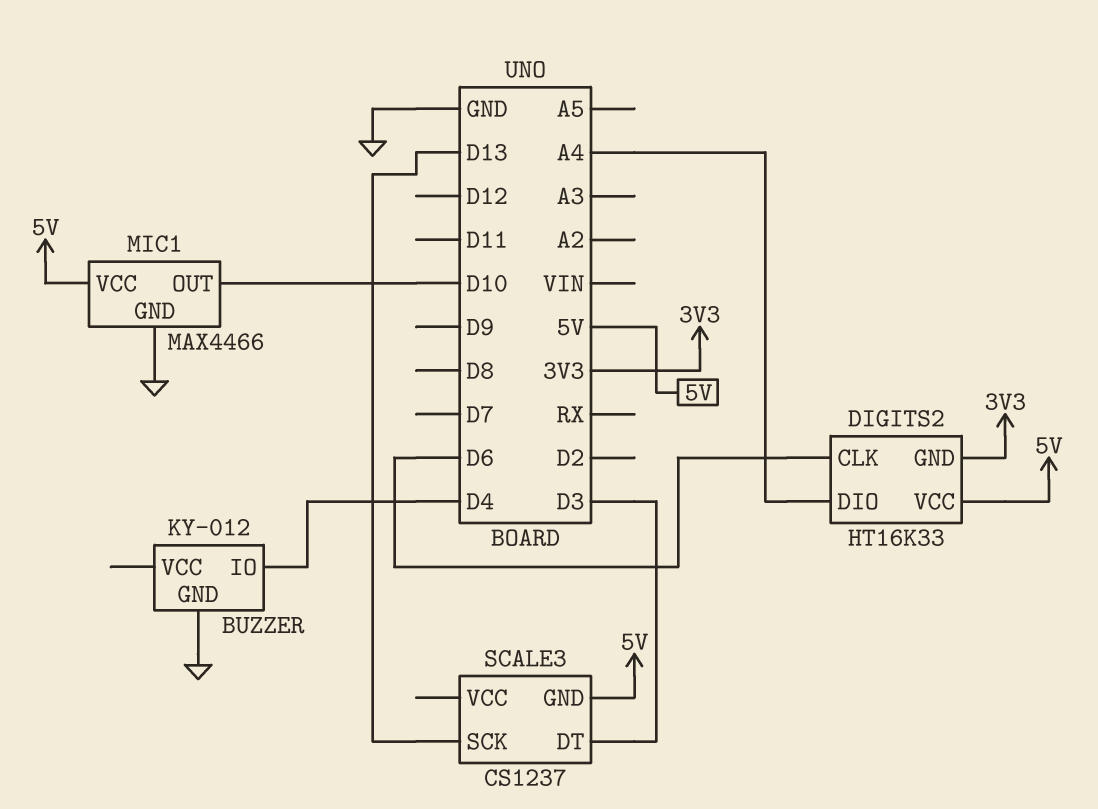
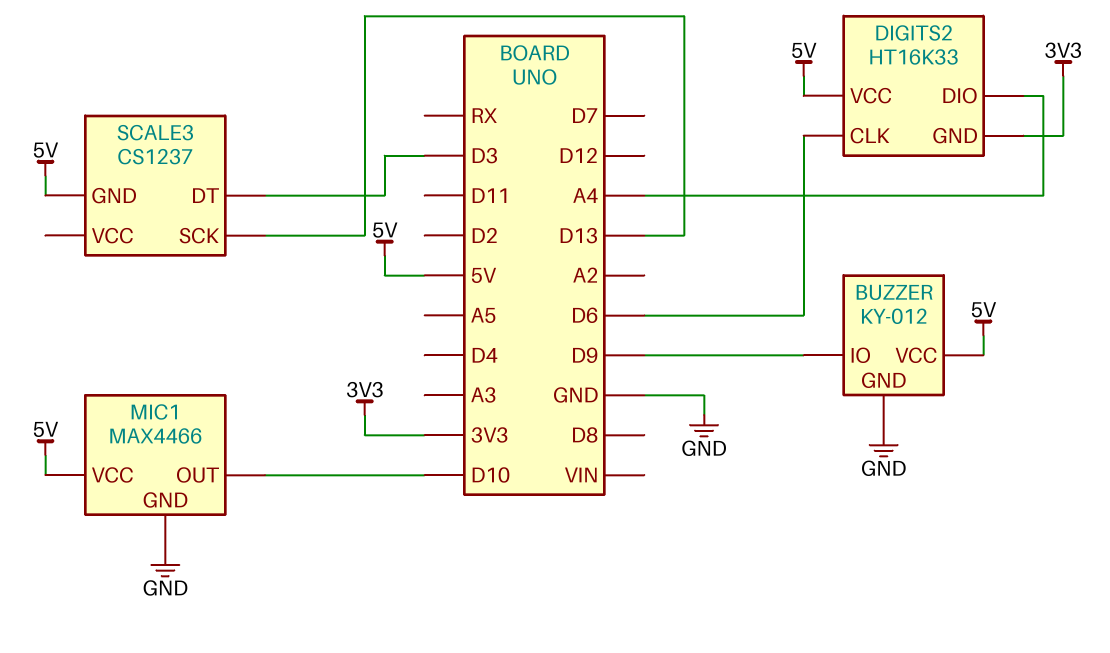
BUZZER pin IO: D4 -> D9
BUZZER pin VCC: none -> 5V

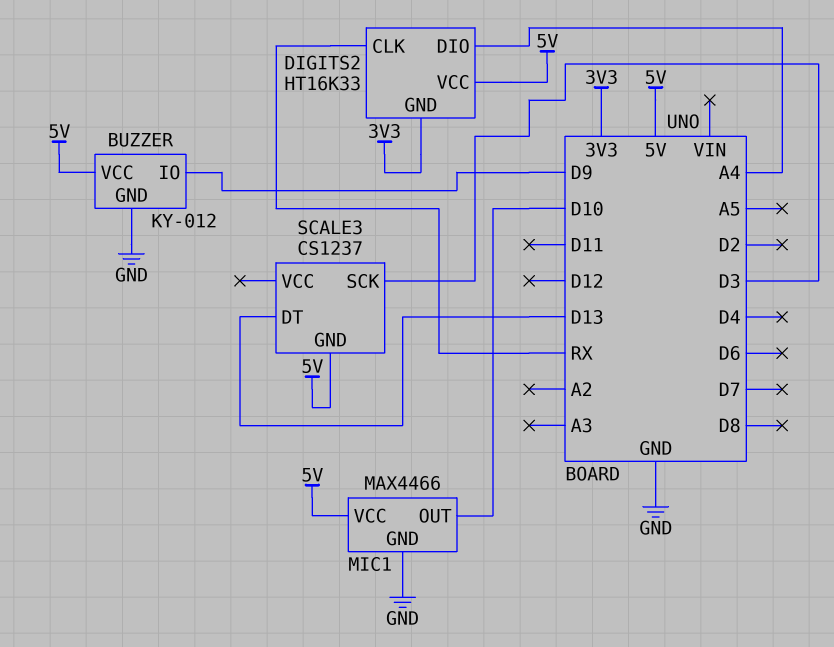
DIGITS2 pin CLK: D6 -> RX
SCALE3 pin DT: D3 -> D13
SCALE3 pin SCK: D13 -> D3

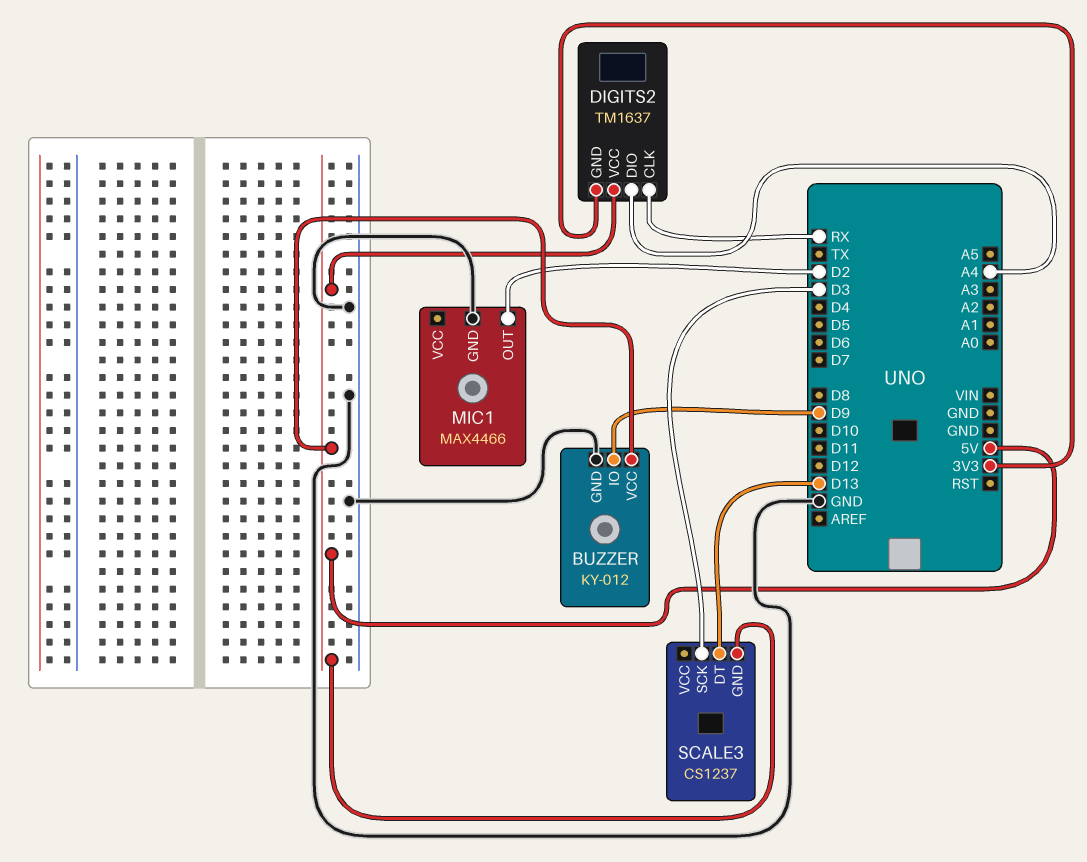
DIGITS2: HT16K33 -> TM1637
MIC1 pin OUT: D10 -> D2
MIC1 pin VCC: 5V -> none

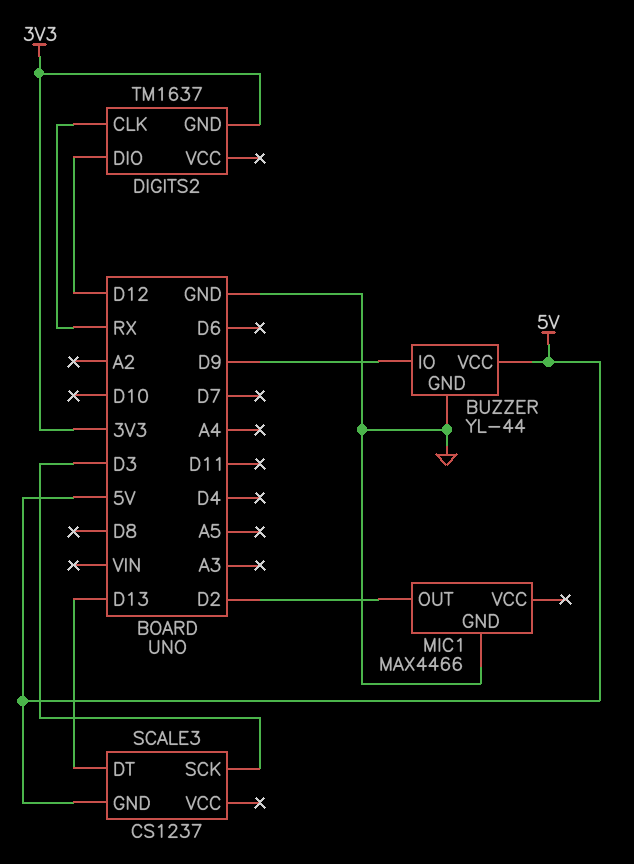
BUZZER: KY-012 -> YL-44
DIGITS2 pin DIO: A4 -> D12
DIGITS2 pin VCC: 5V -> none

